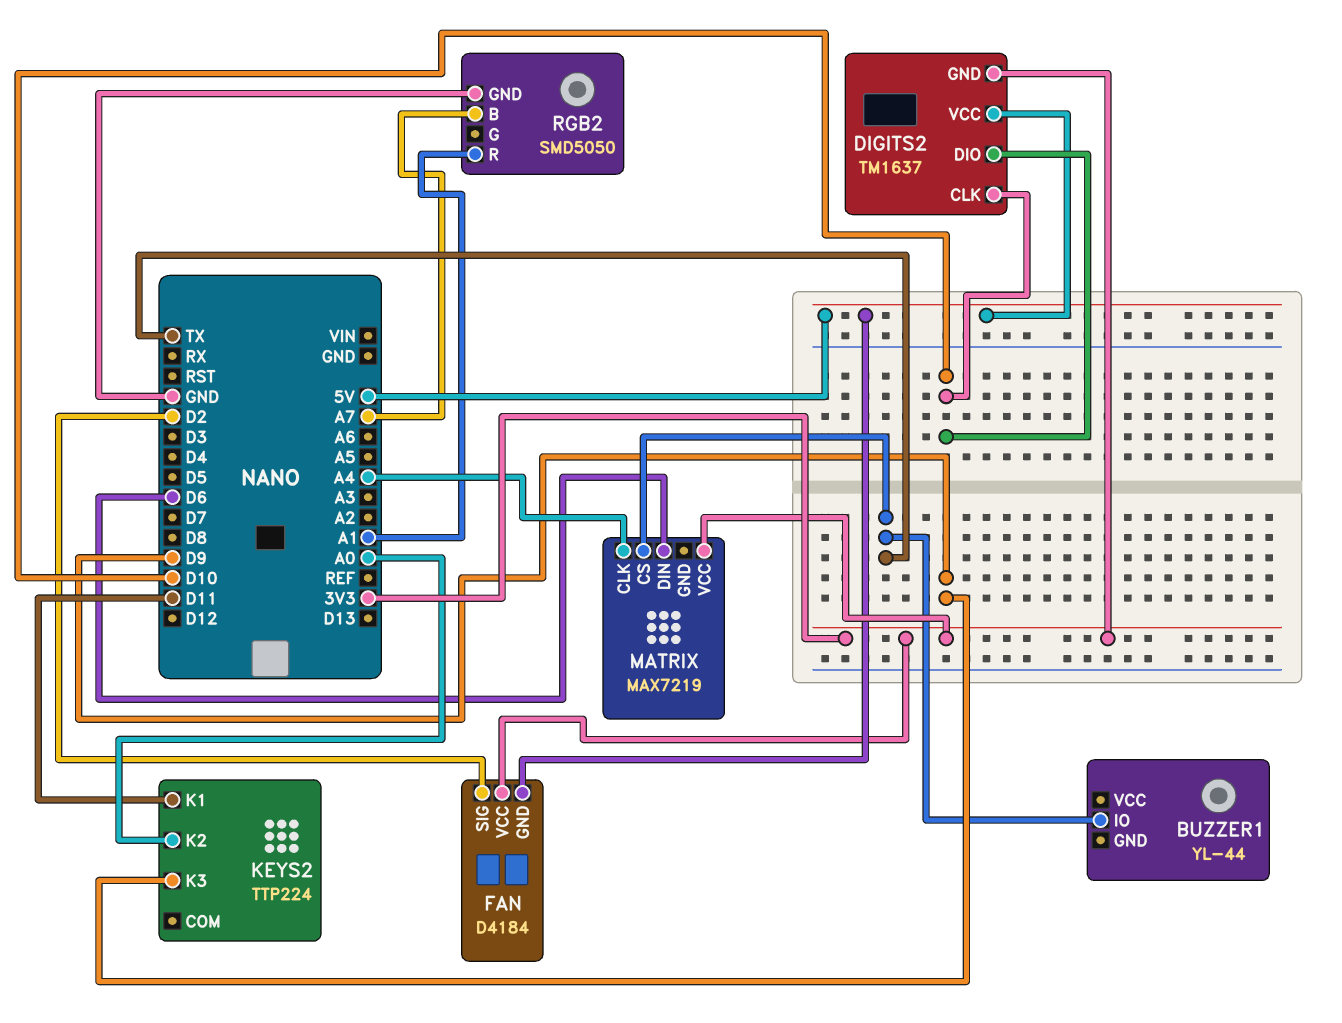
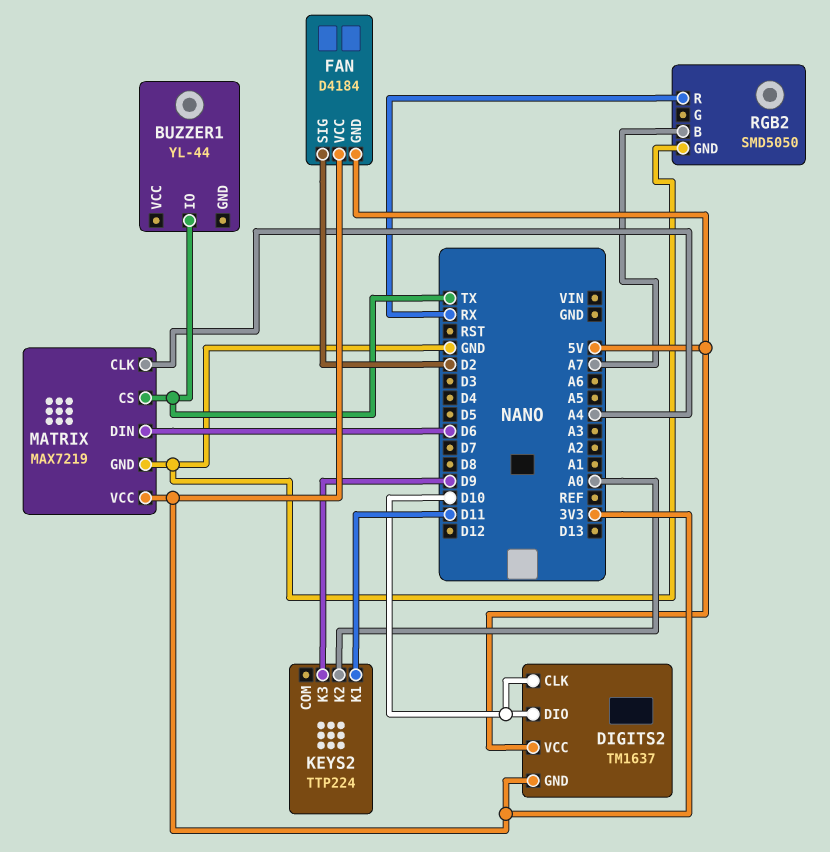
MATRIX pin GND: none -> GND
RGB2 pin R: A1 -> RX

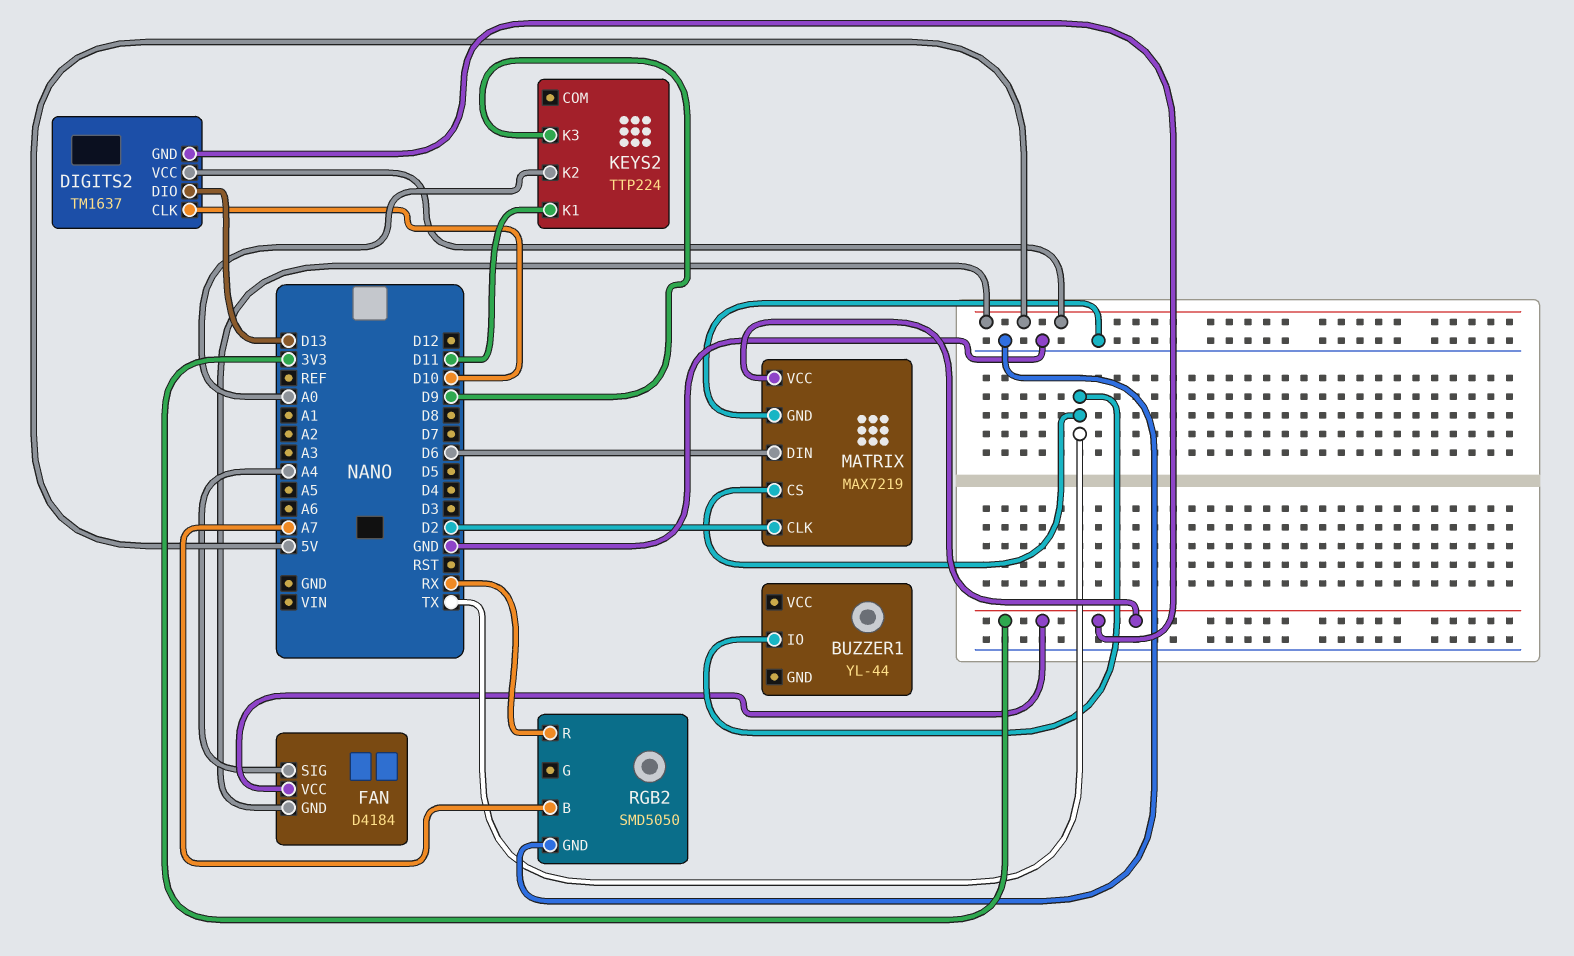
DIGITS2 pin DIO: D10 -> D13
FAN pin SIG: D2 -> A4
MATRIX pin CLK: A4 -> D2

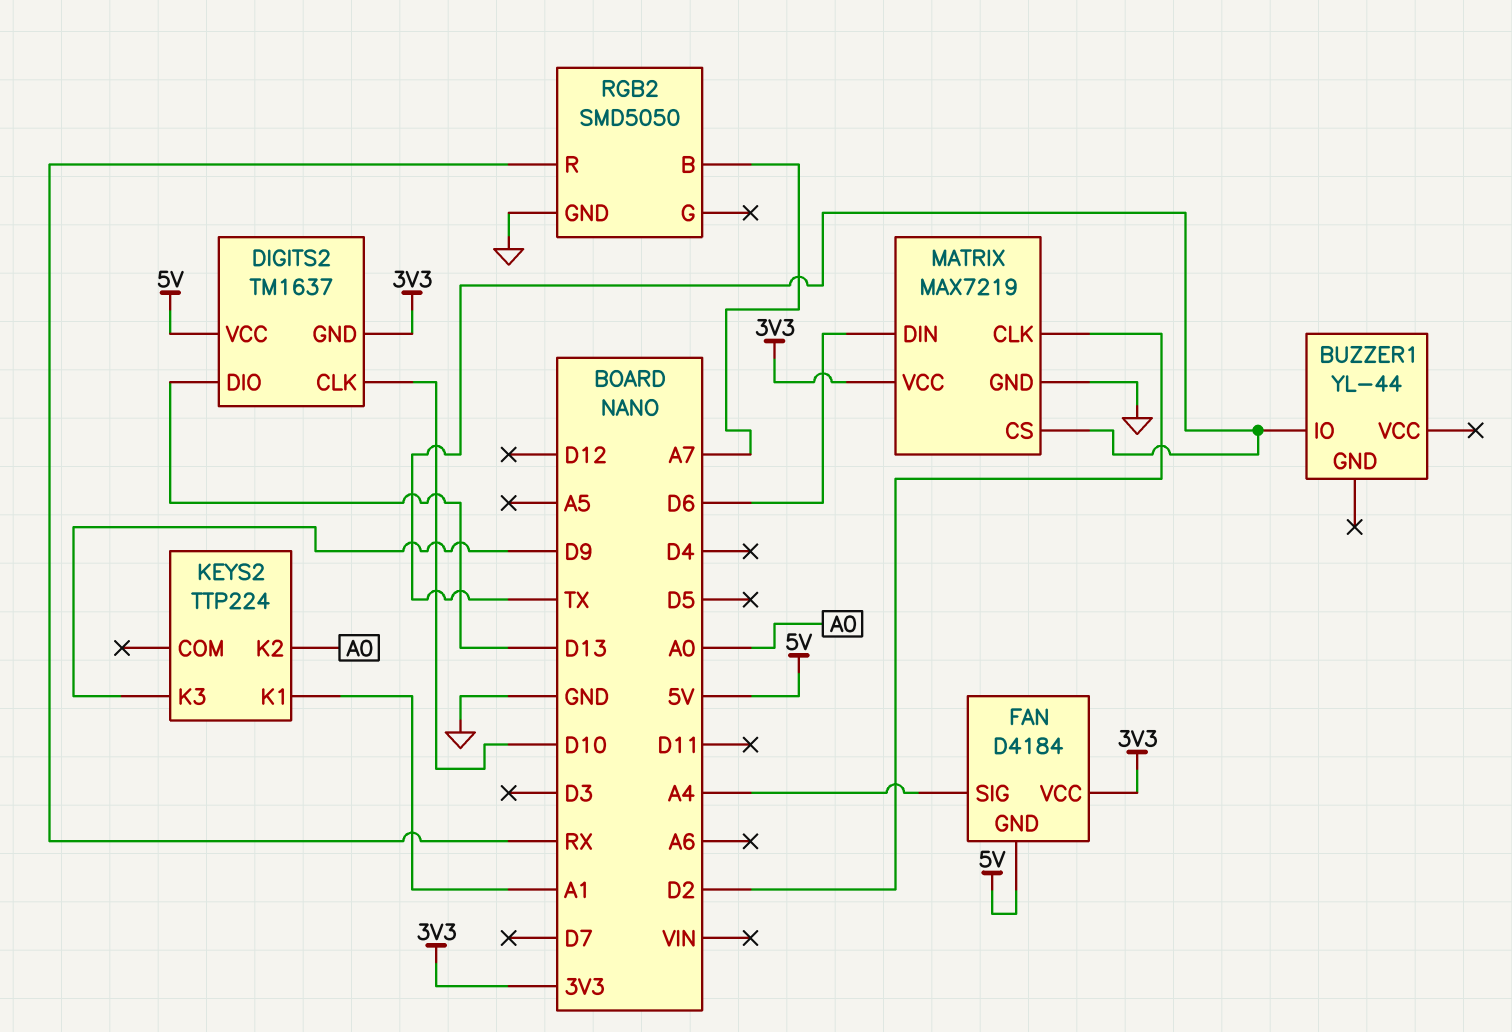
KEYS2 pin K1: D11 -> A1

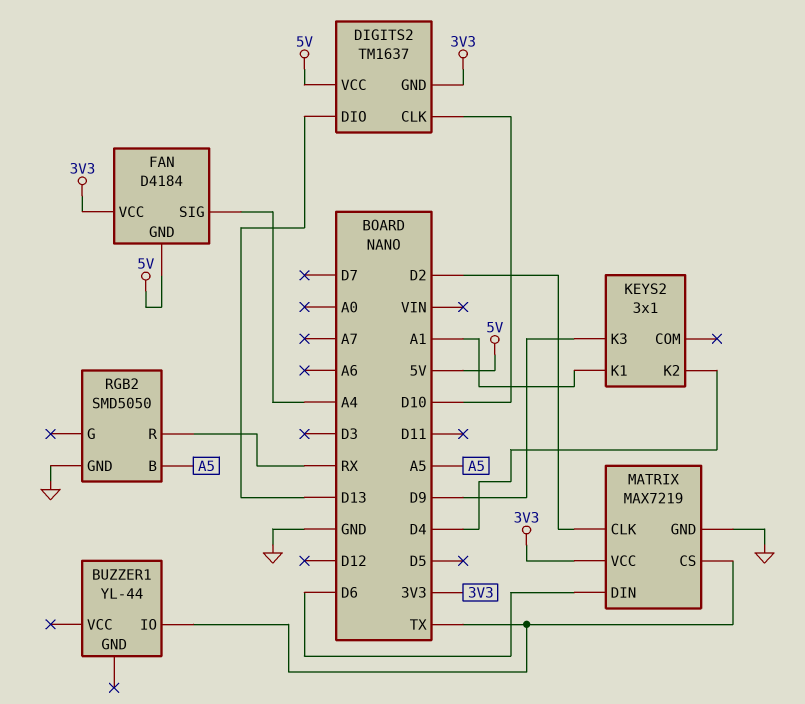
KEYS2: TTP224 -> 3x1
KEYS2 pin K2: A0 -> D4
RGB2 pin B: A7 -> A5

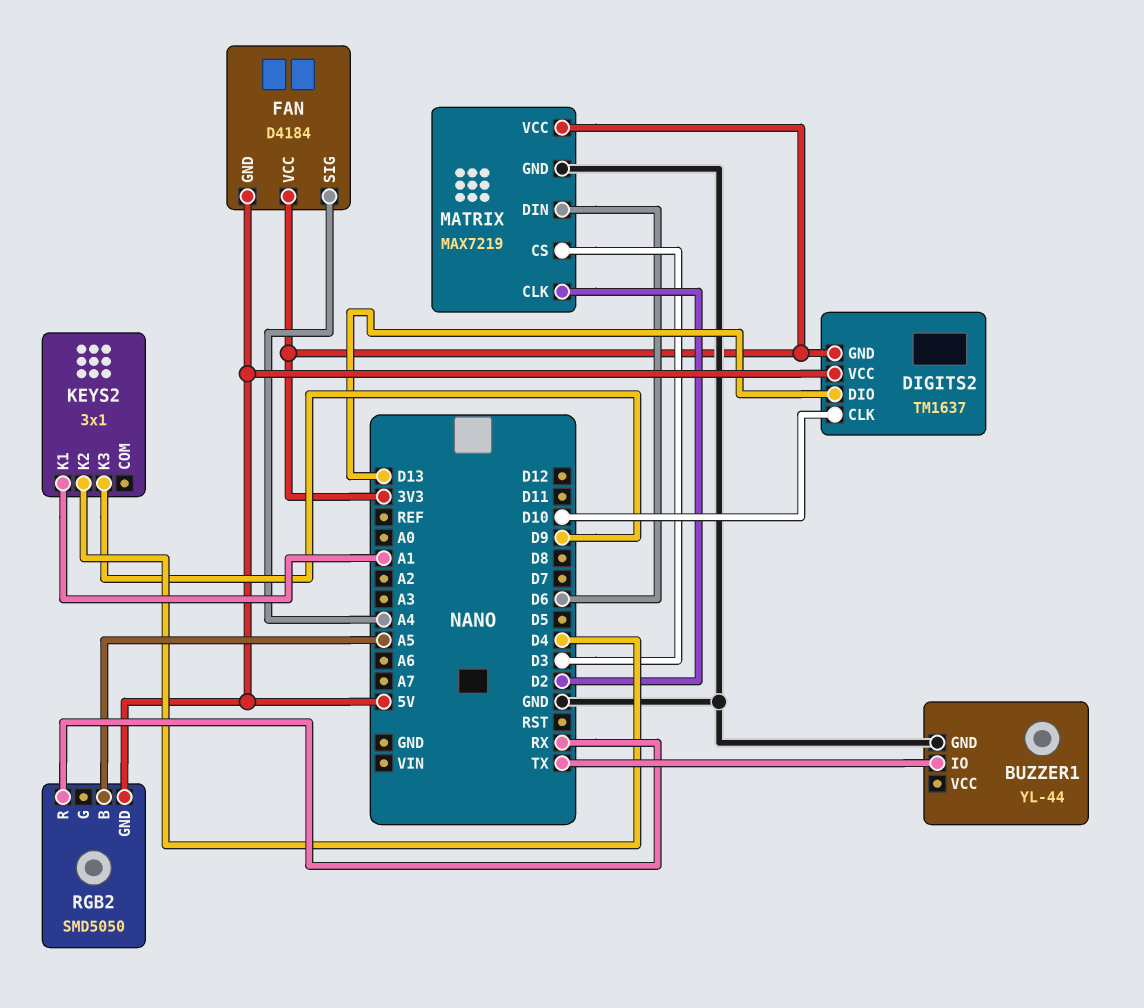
BUZZER1 pin GND: none -> GND
MATRIX pin CS: TX -> D3
RGB2 pin GND: GND -> 5V

